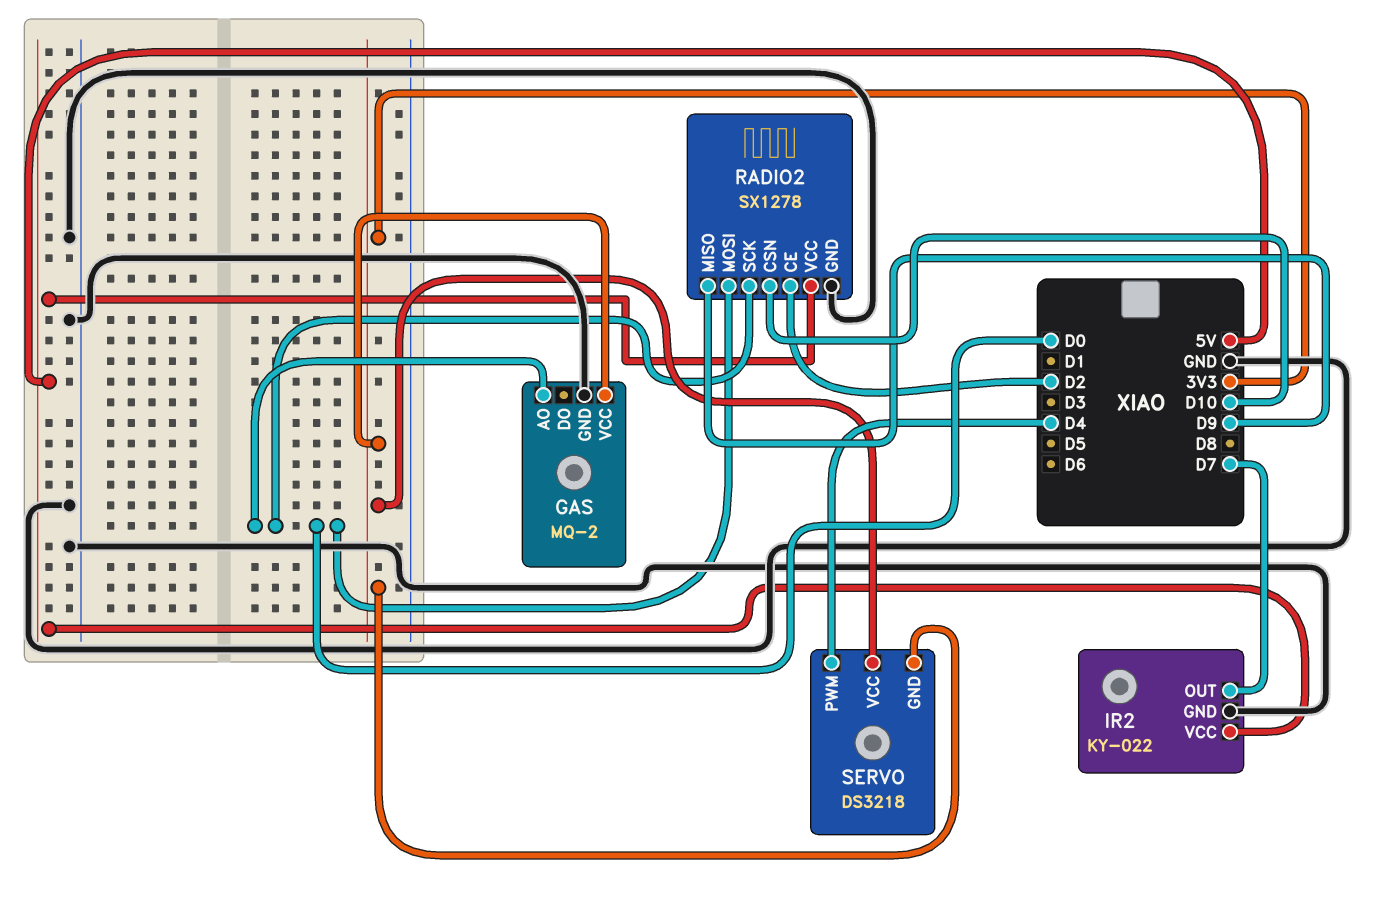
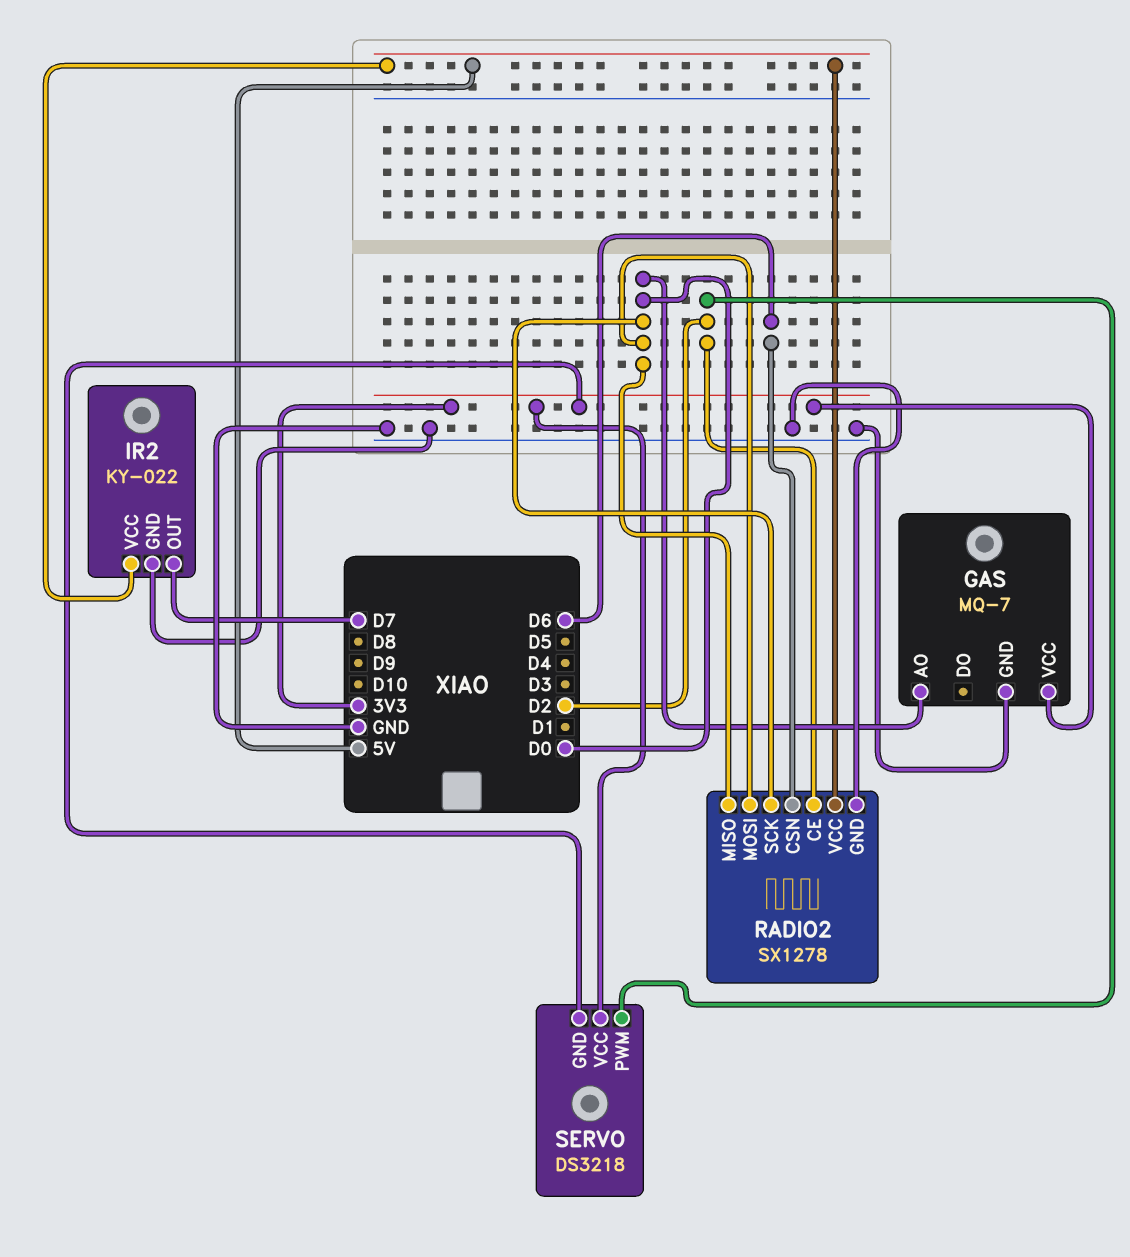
GAS: MQ-2 -> MQ-7
RADIO2 pin CSN: D10 -> D6
RADIO2 pin MISO: D9 -> D0
SERVO pin PWM: D4 -> D2

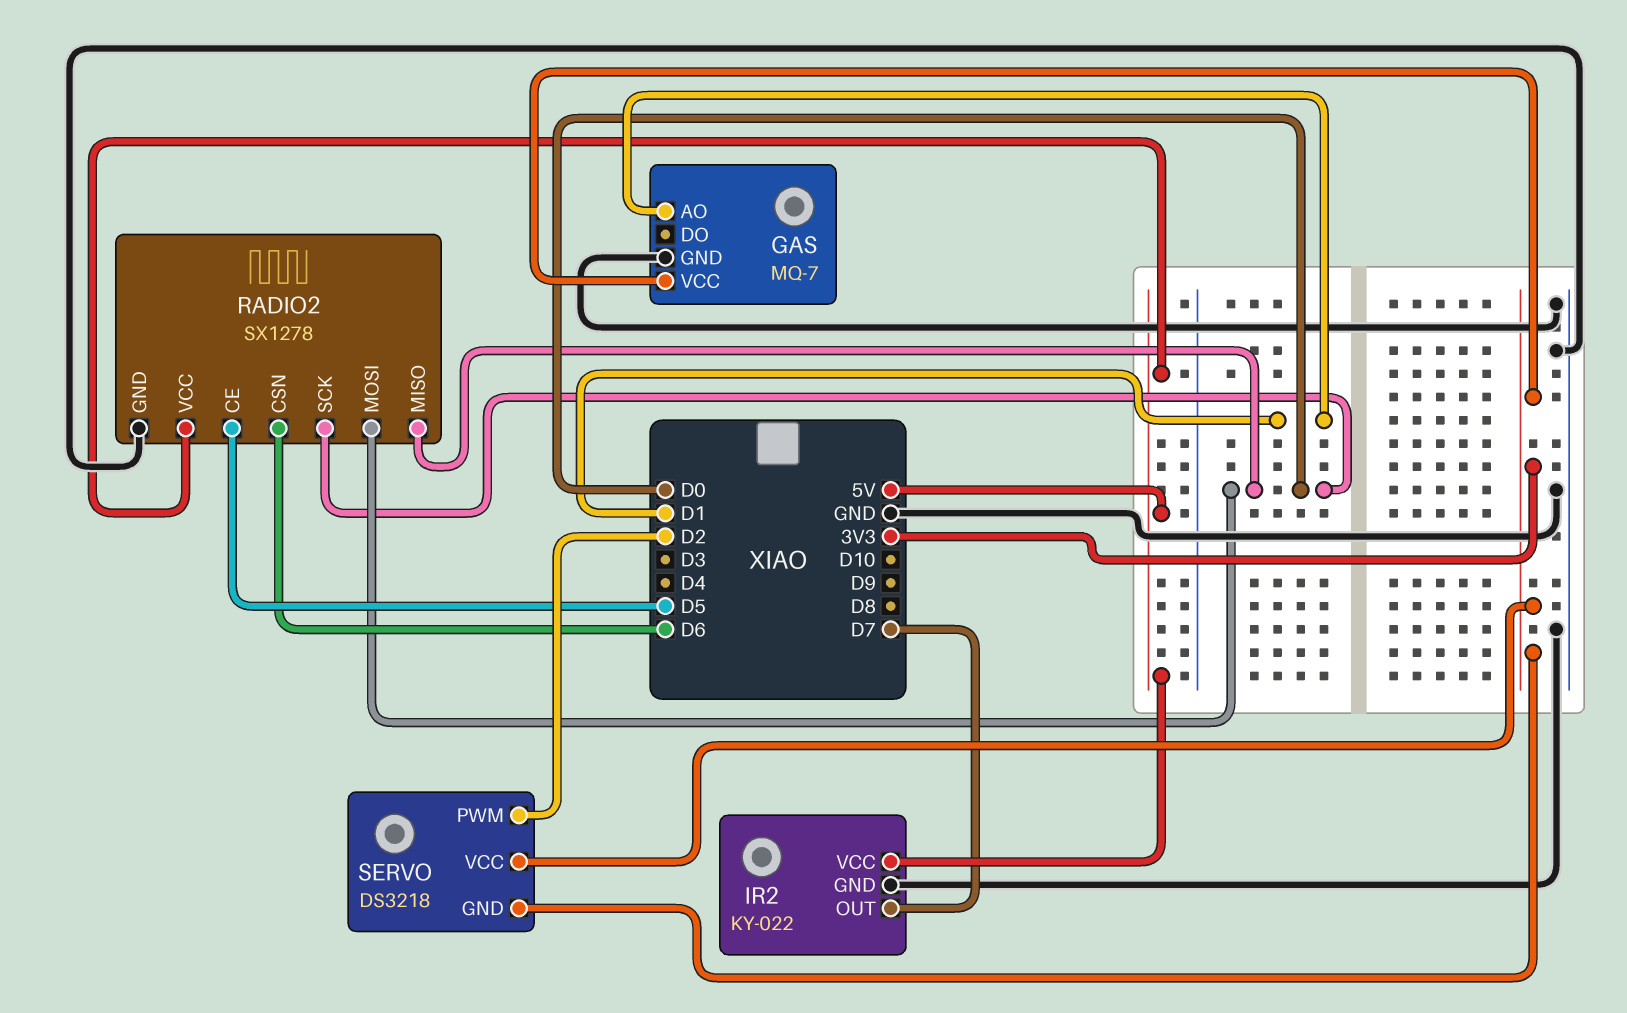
GAS pin AO: D0 -> D1
RADIO2 pin CE: D2 -> D5

